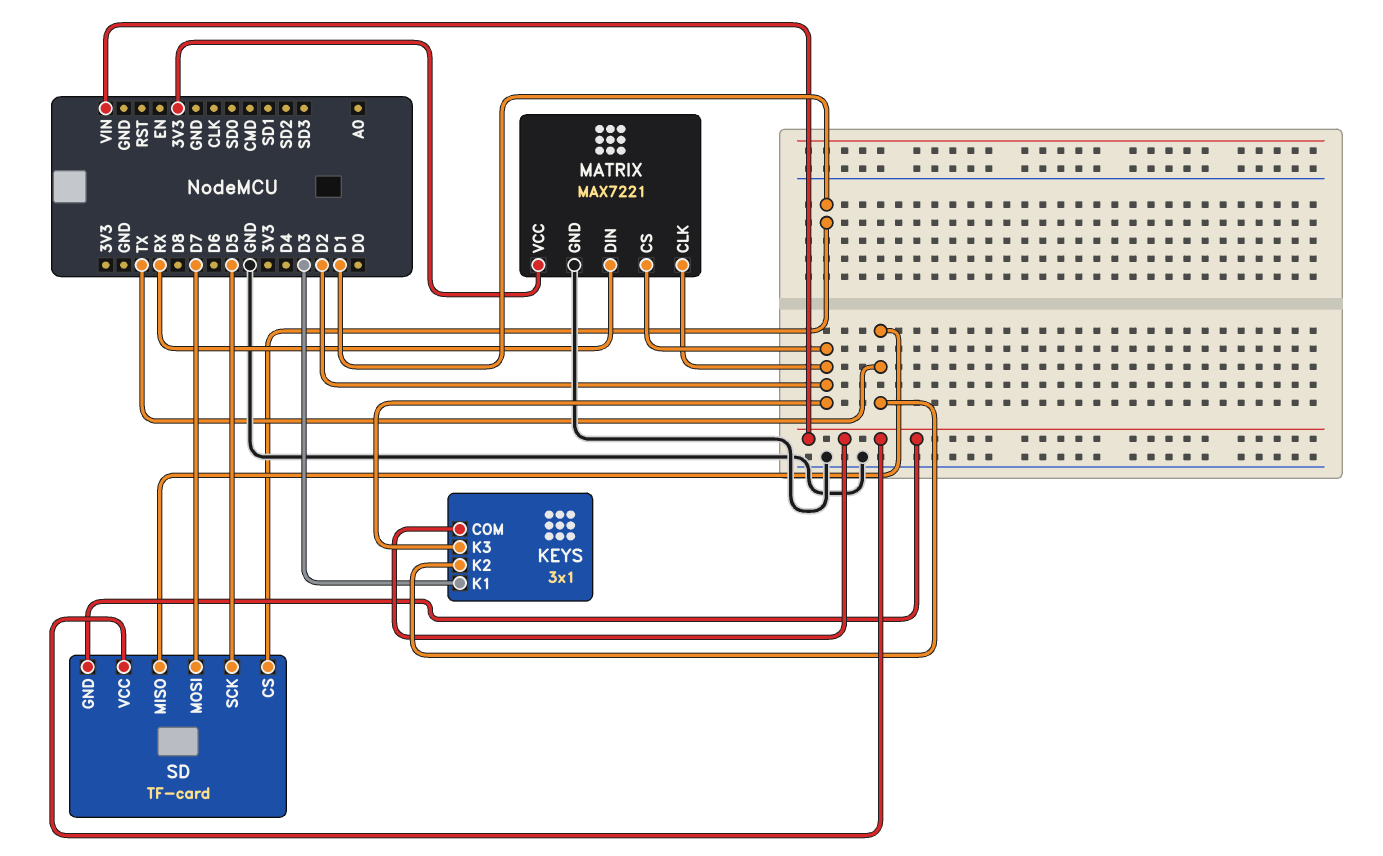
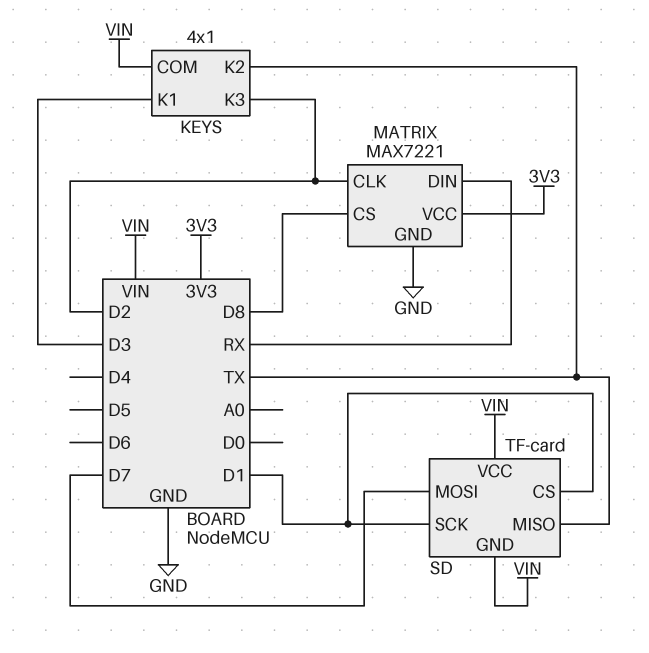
KEYS: 3x1 -> 4x1
MATRIX pin CS: D2 -> D8
SD pin SCK: D5 -> D1

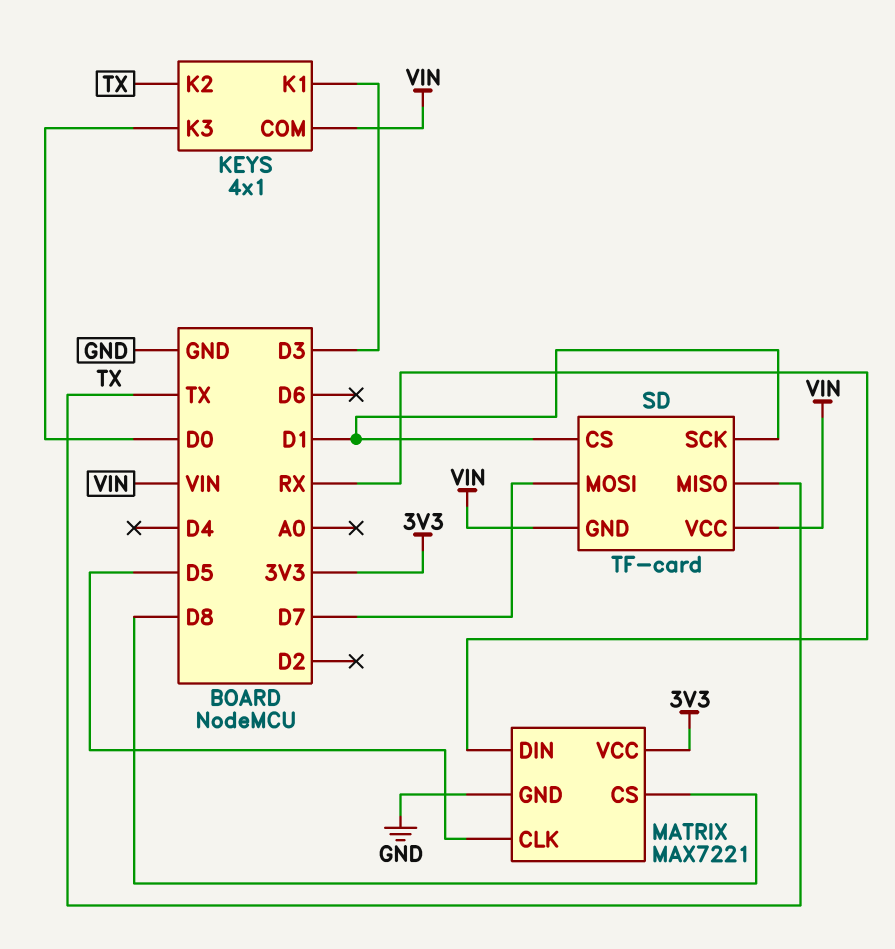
KEYS pin K3: D2 -> D0
MATRIX pin CLK: D2 -> D5

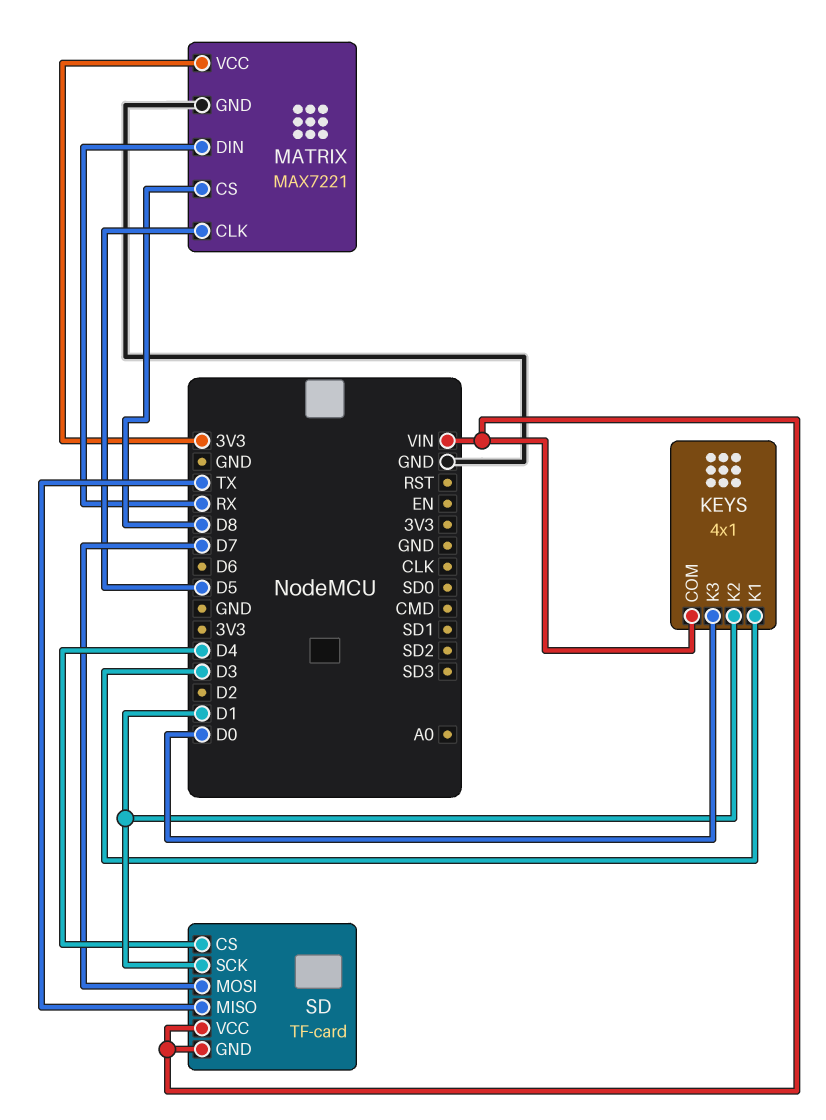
KEYS pin K2: TX -> D1
SD pin CS: D1 -> D4

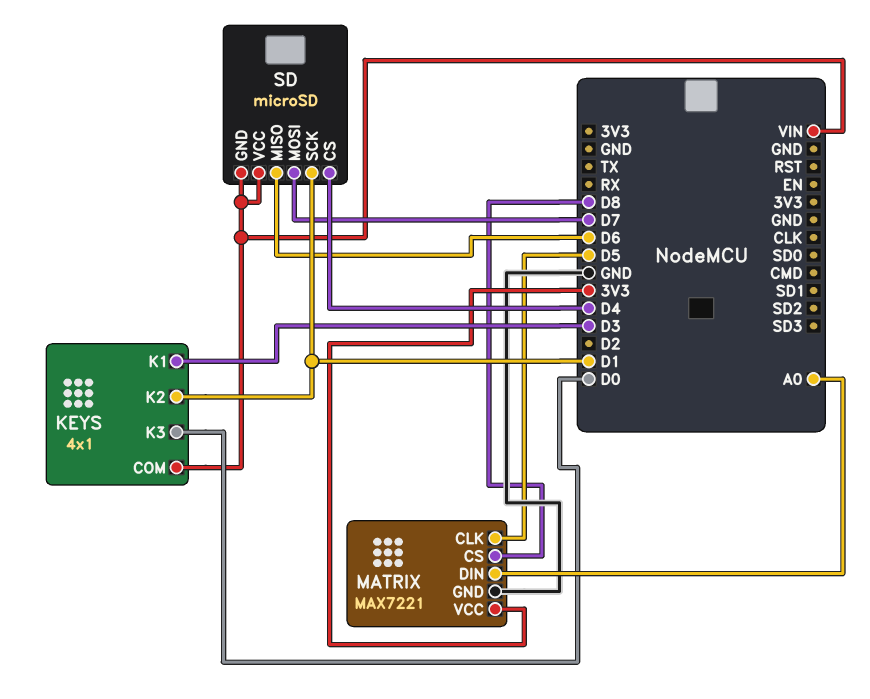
MATRIX pin DIN: RX -> A0
SD: TF-card -> microSD
SD pin MISO: TX -> D6

